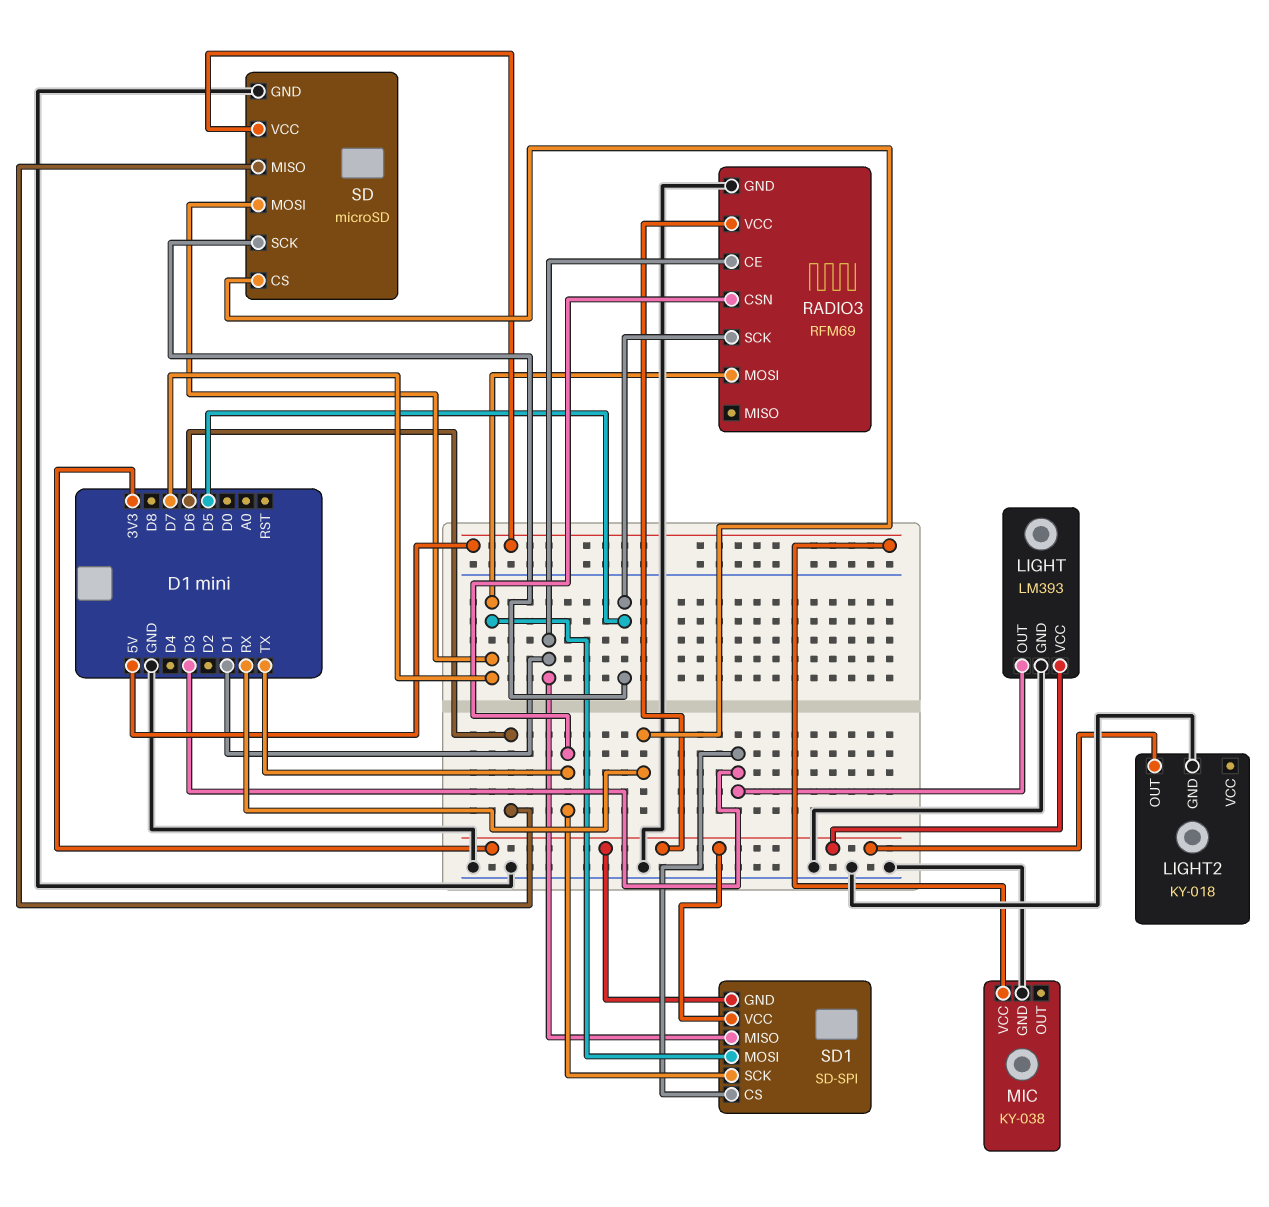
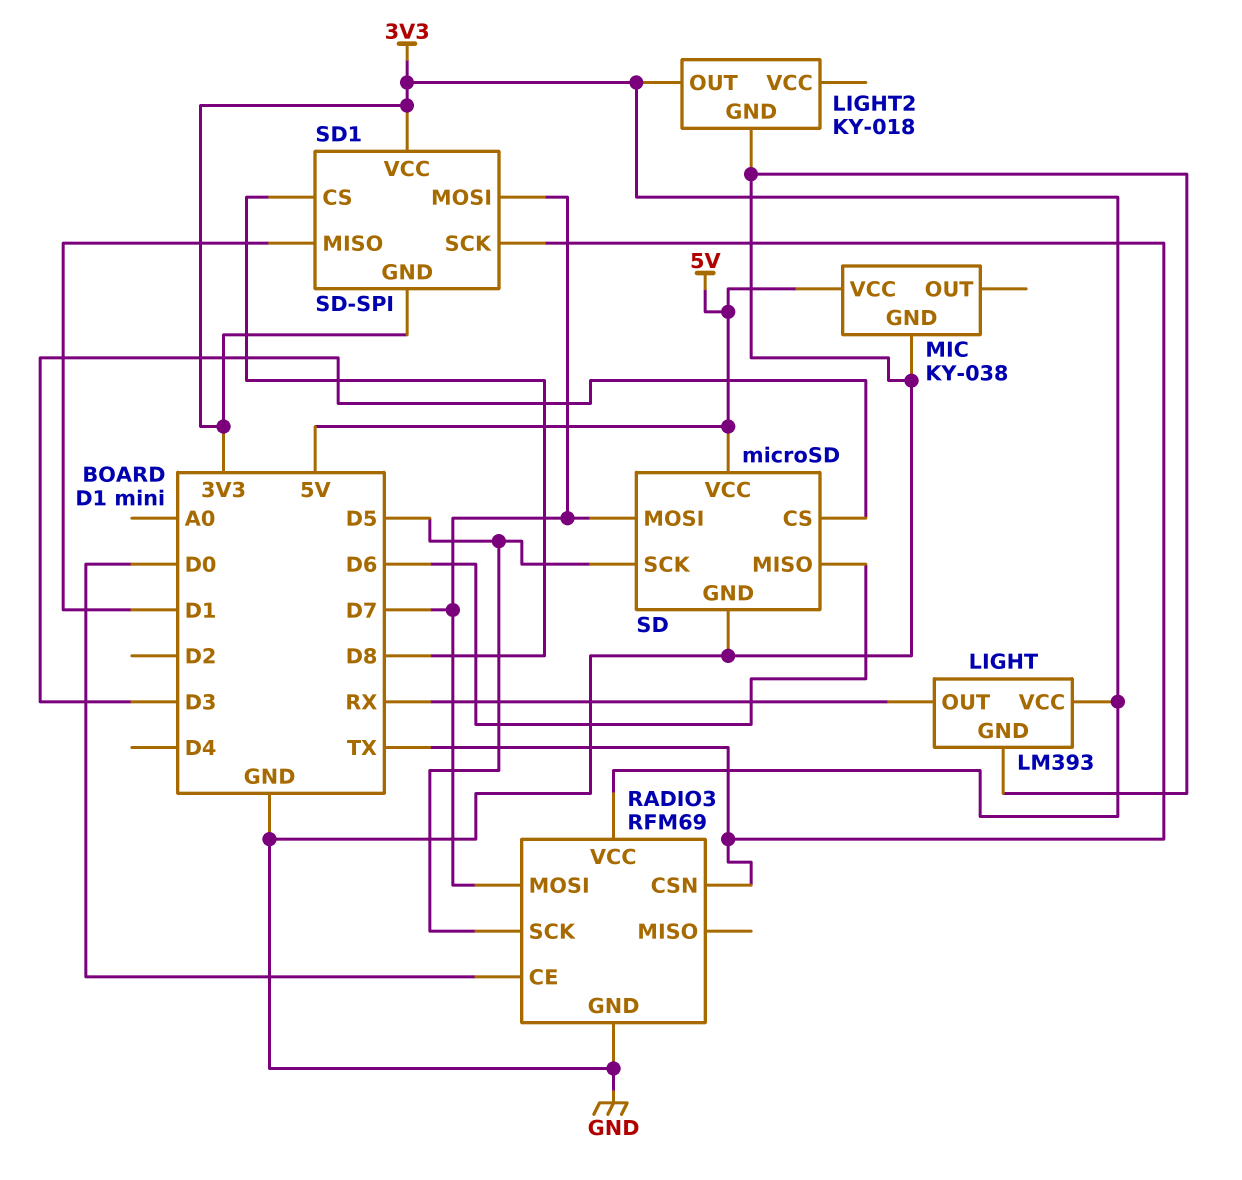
LIGHT pin OUT: D3 -> RX
RADIO3 pin CE: D1 -> D0
SD pin CS: RX -> D3
SD1 pin CS: D3 -> D8

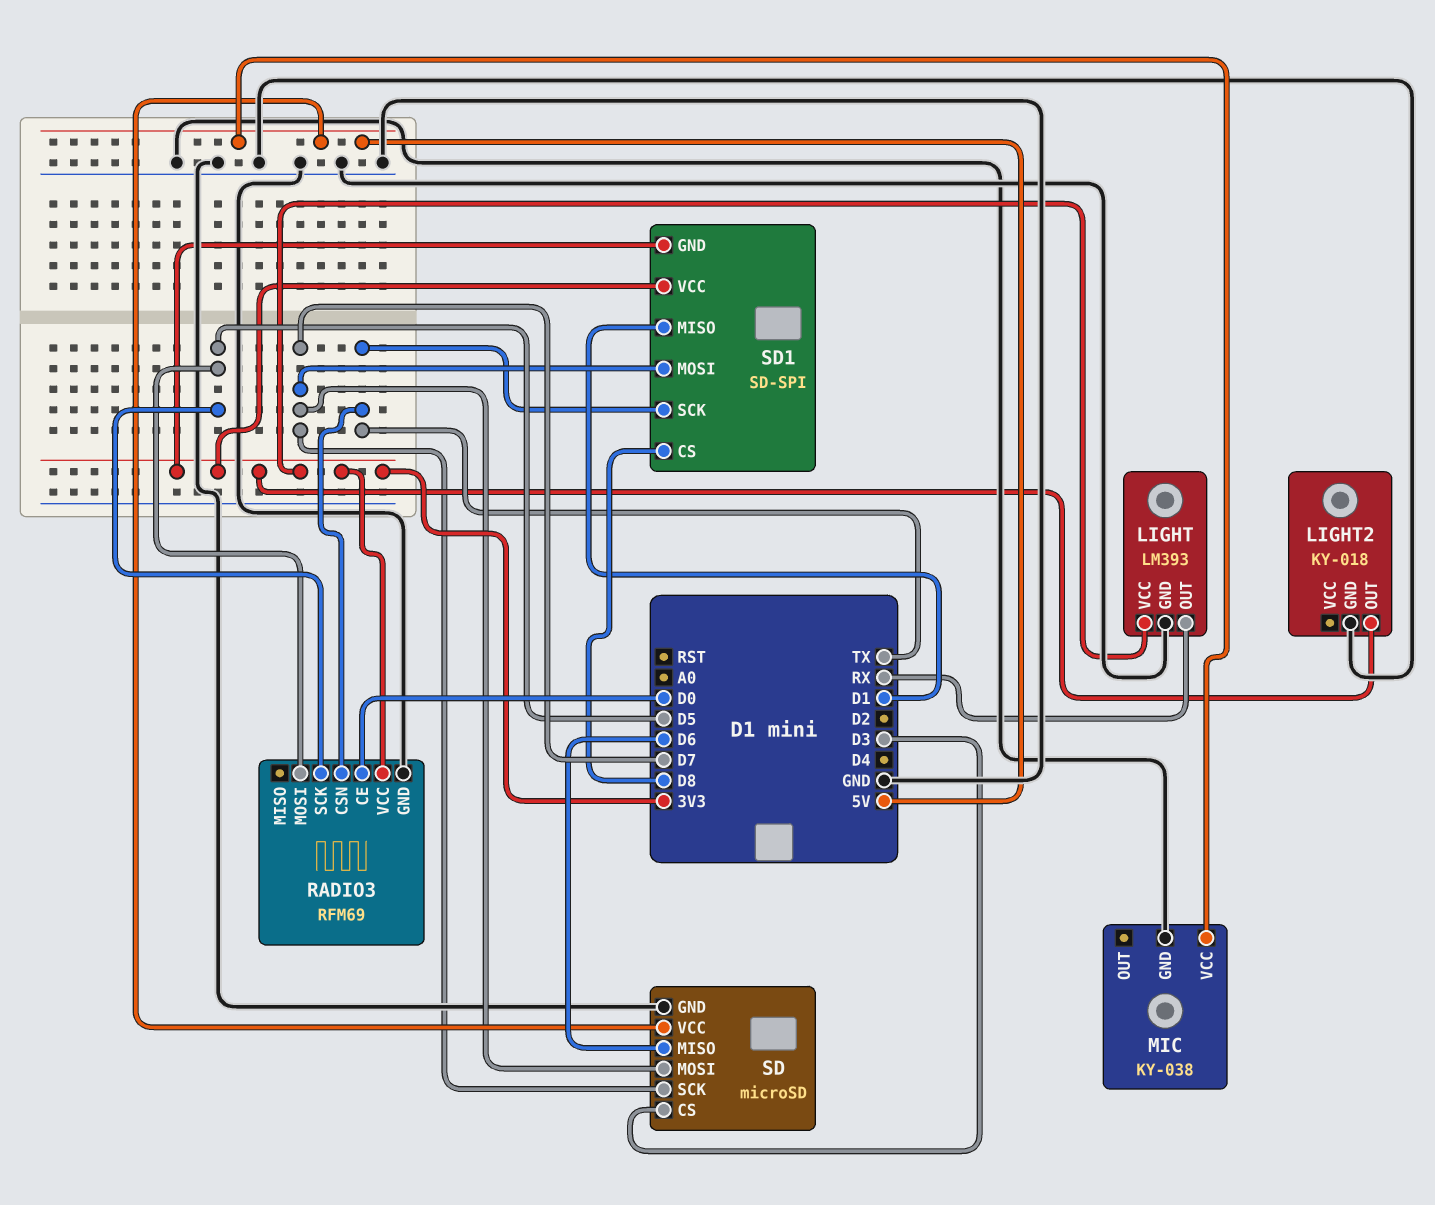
RADIO3 pin MOSI: D7 -> D5
SD pin SCK: D5 -> D7

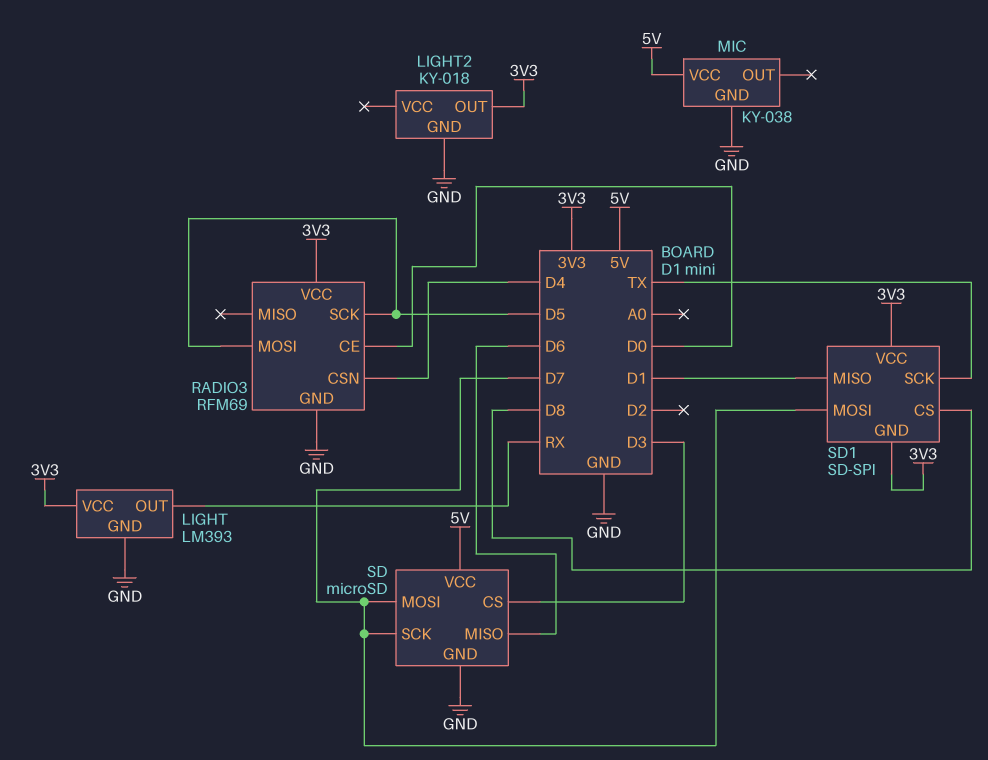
RADIO3 pin CSN: TX -> D4

